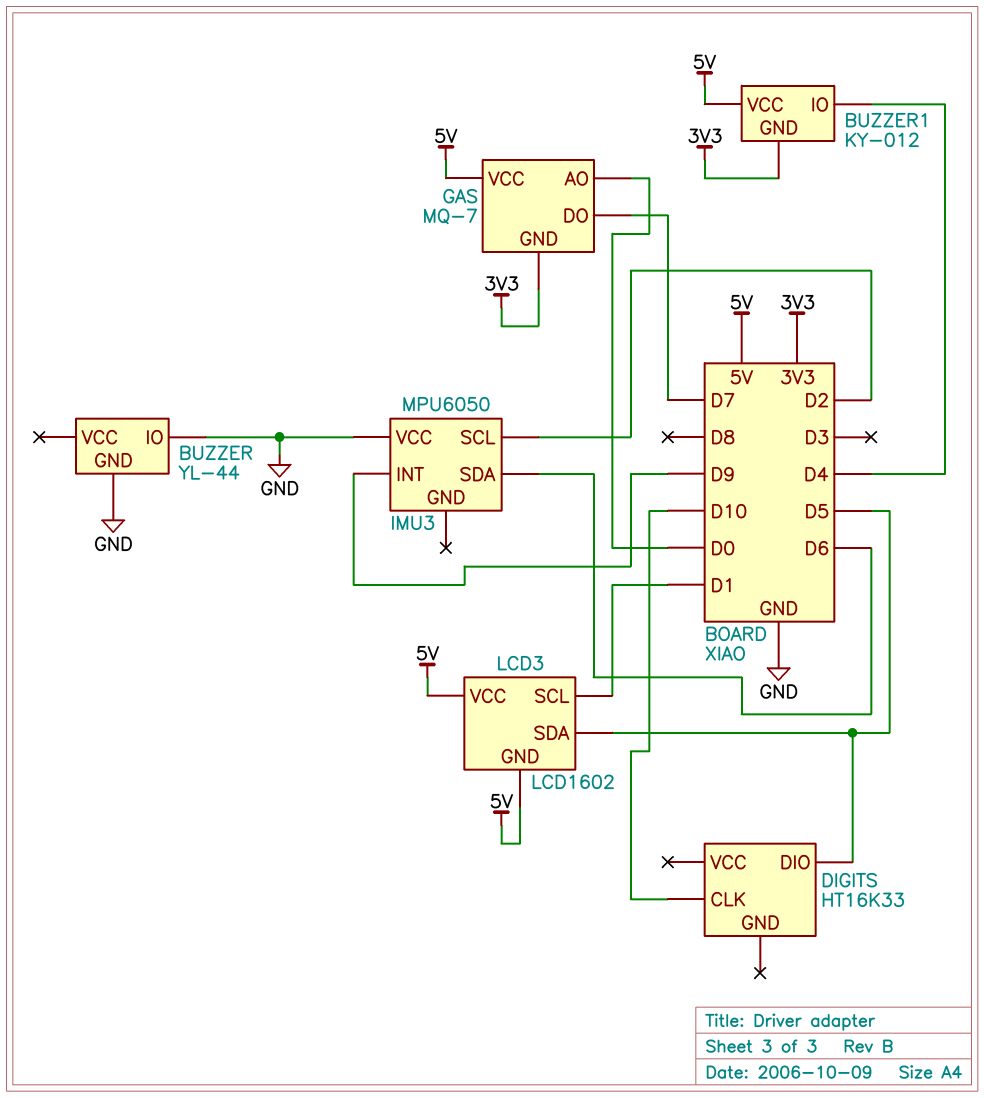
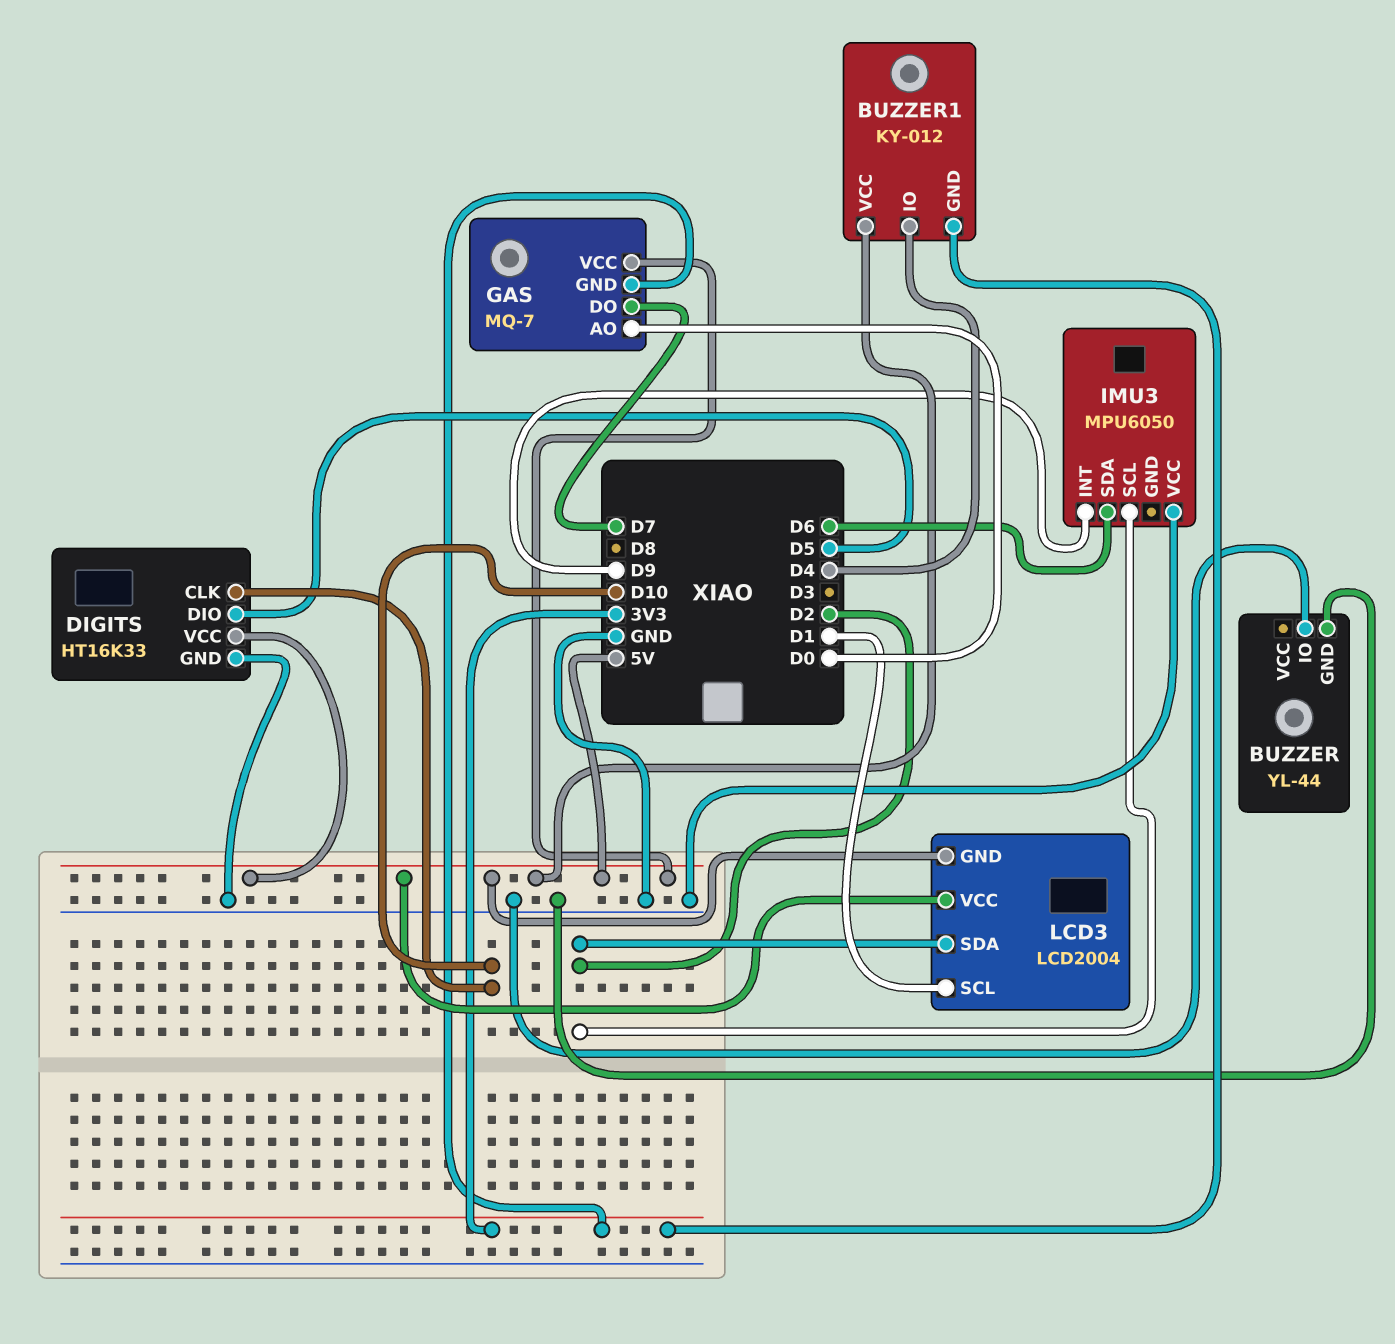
DIGITS pin GND: none -> GND
DIGITS pin VCC: none -> 5V
LCD3: LCD1602 -> LCD2004
LCD3 pin SDA: D5 -> D2

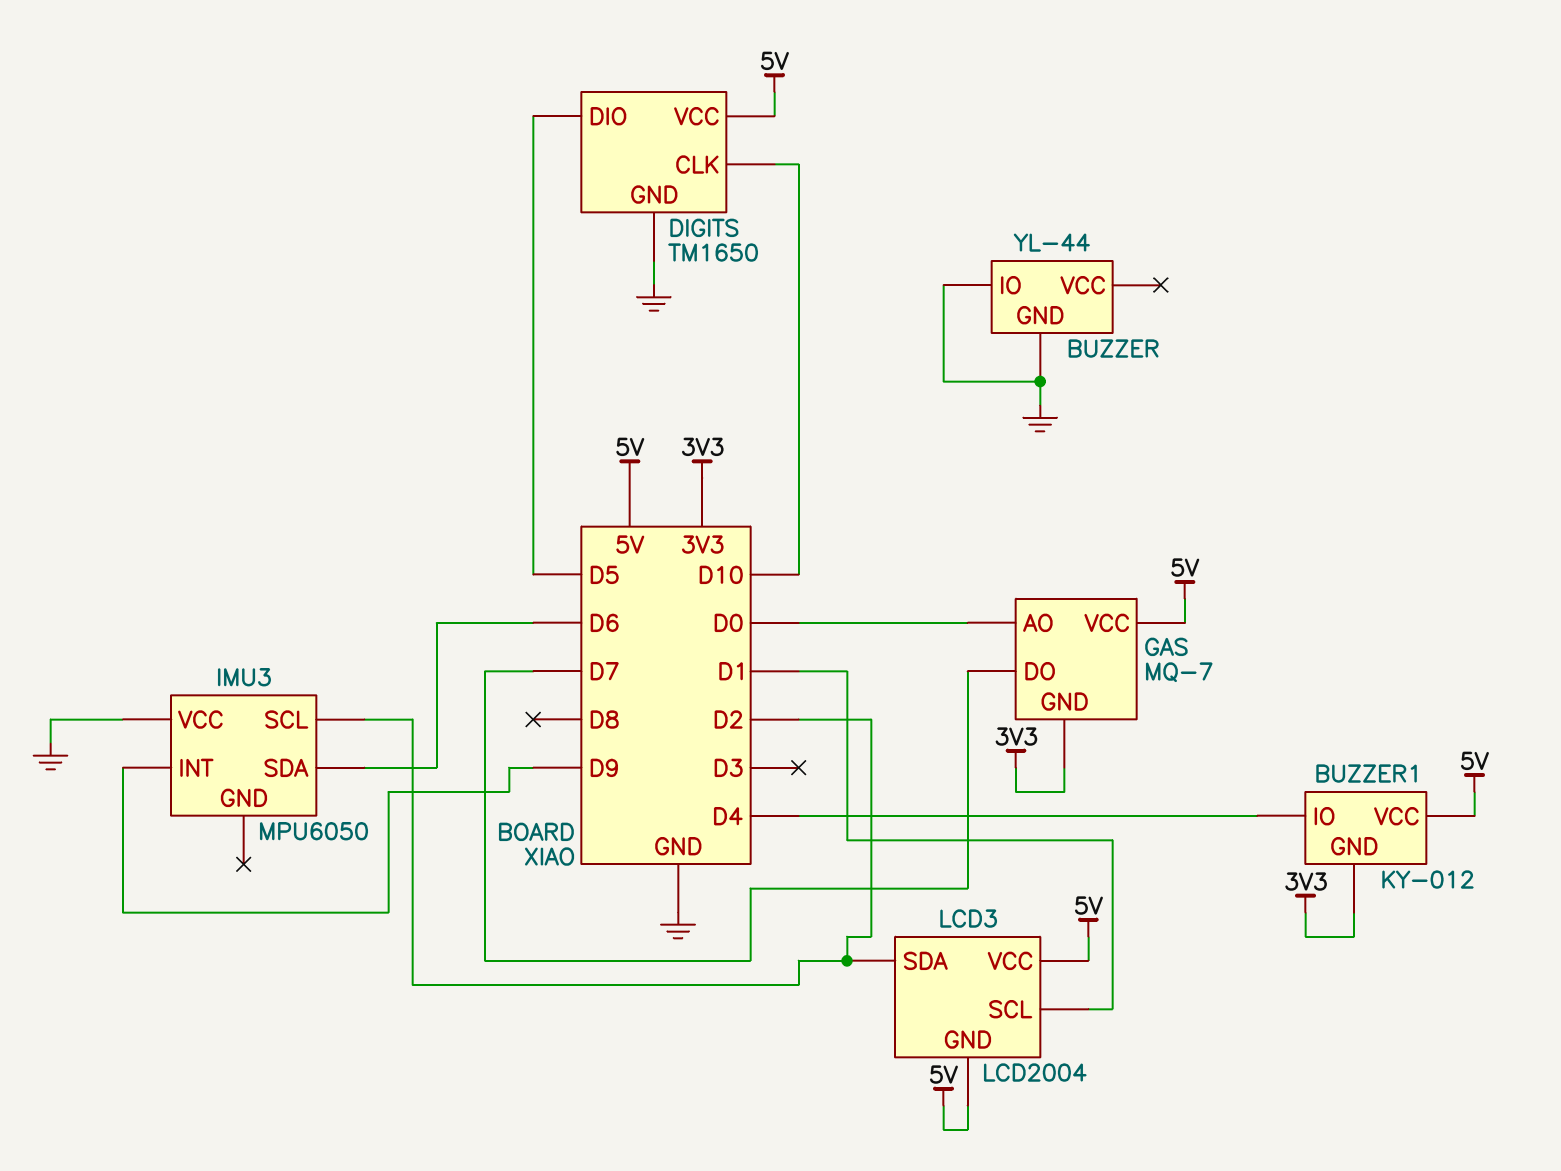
DIGITS: HT16K33 -> TM1650

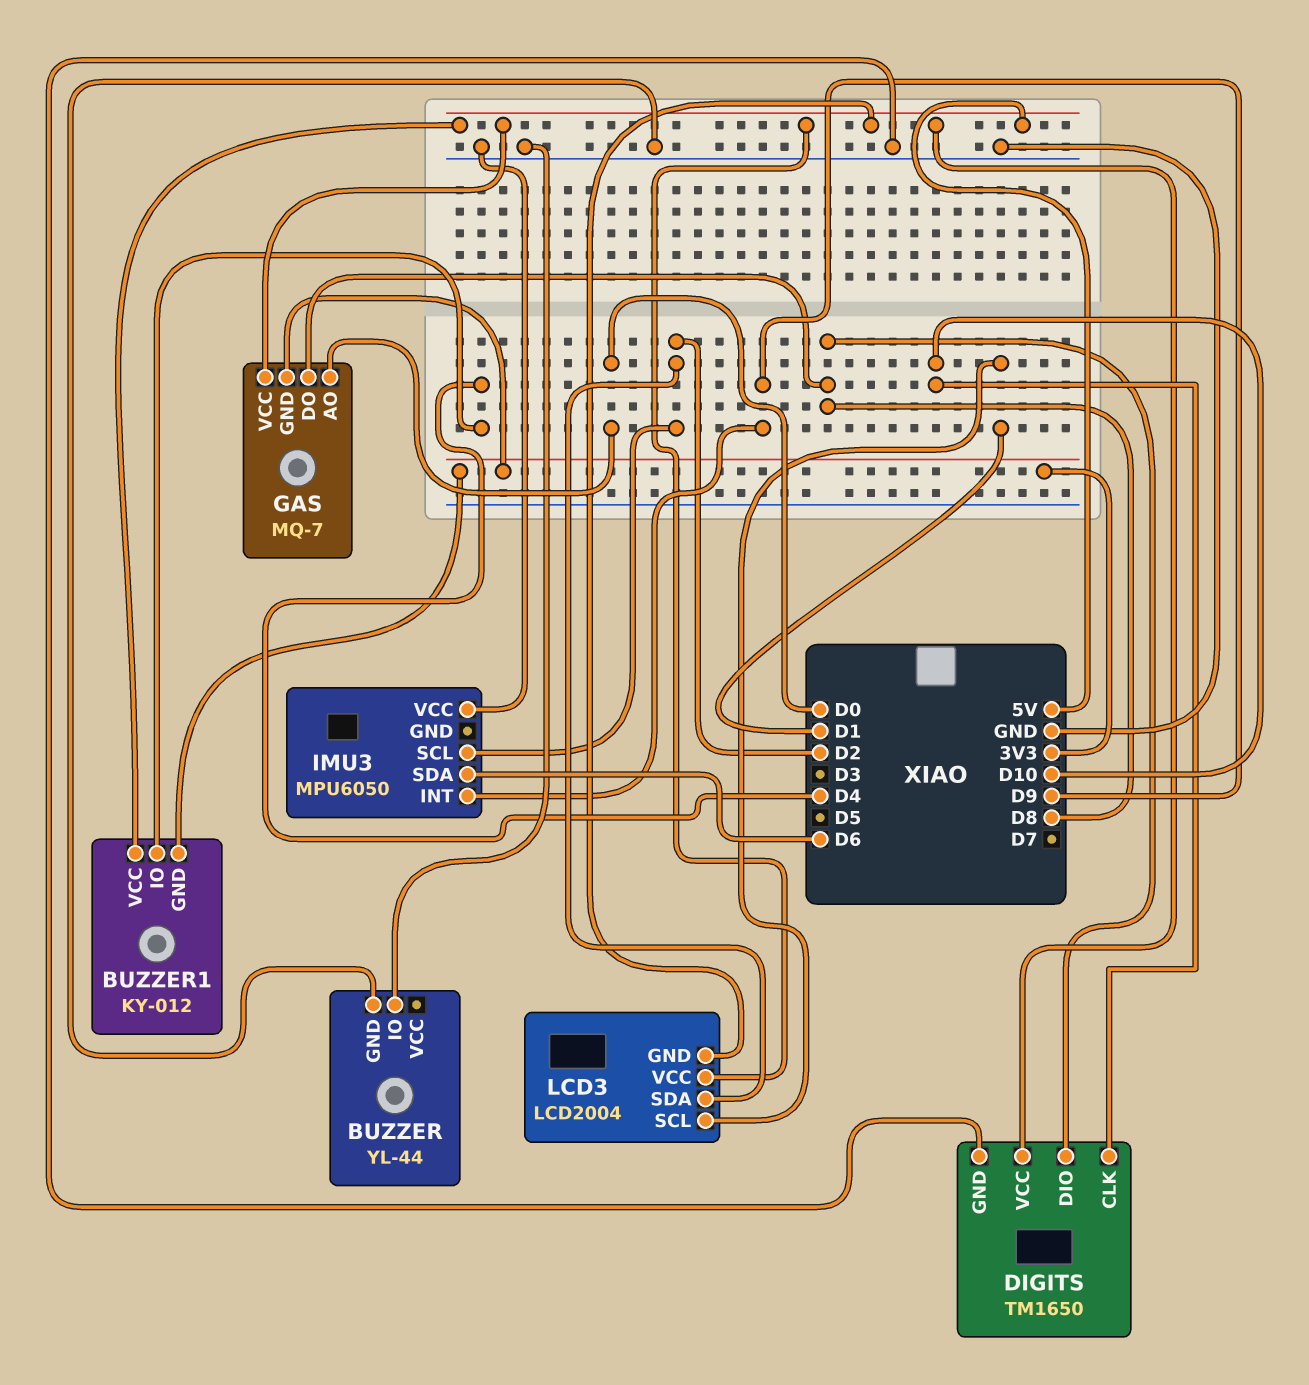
DIGITS pin DIO: D5 -> D8
GAS pin DO: D7 -> D8

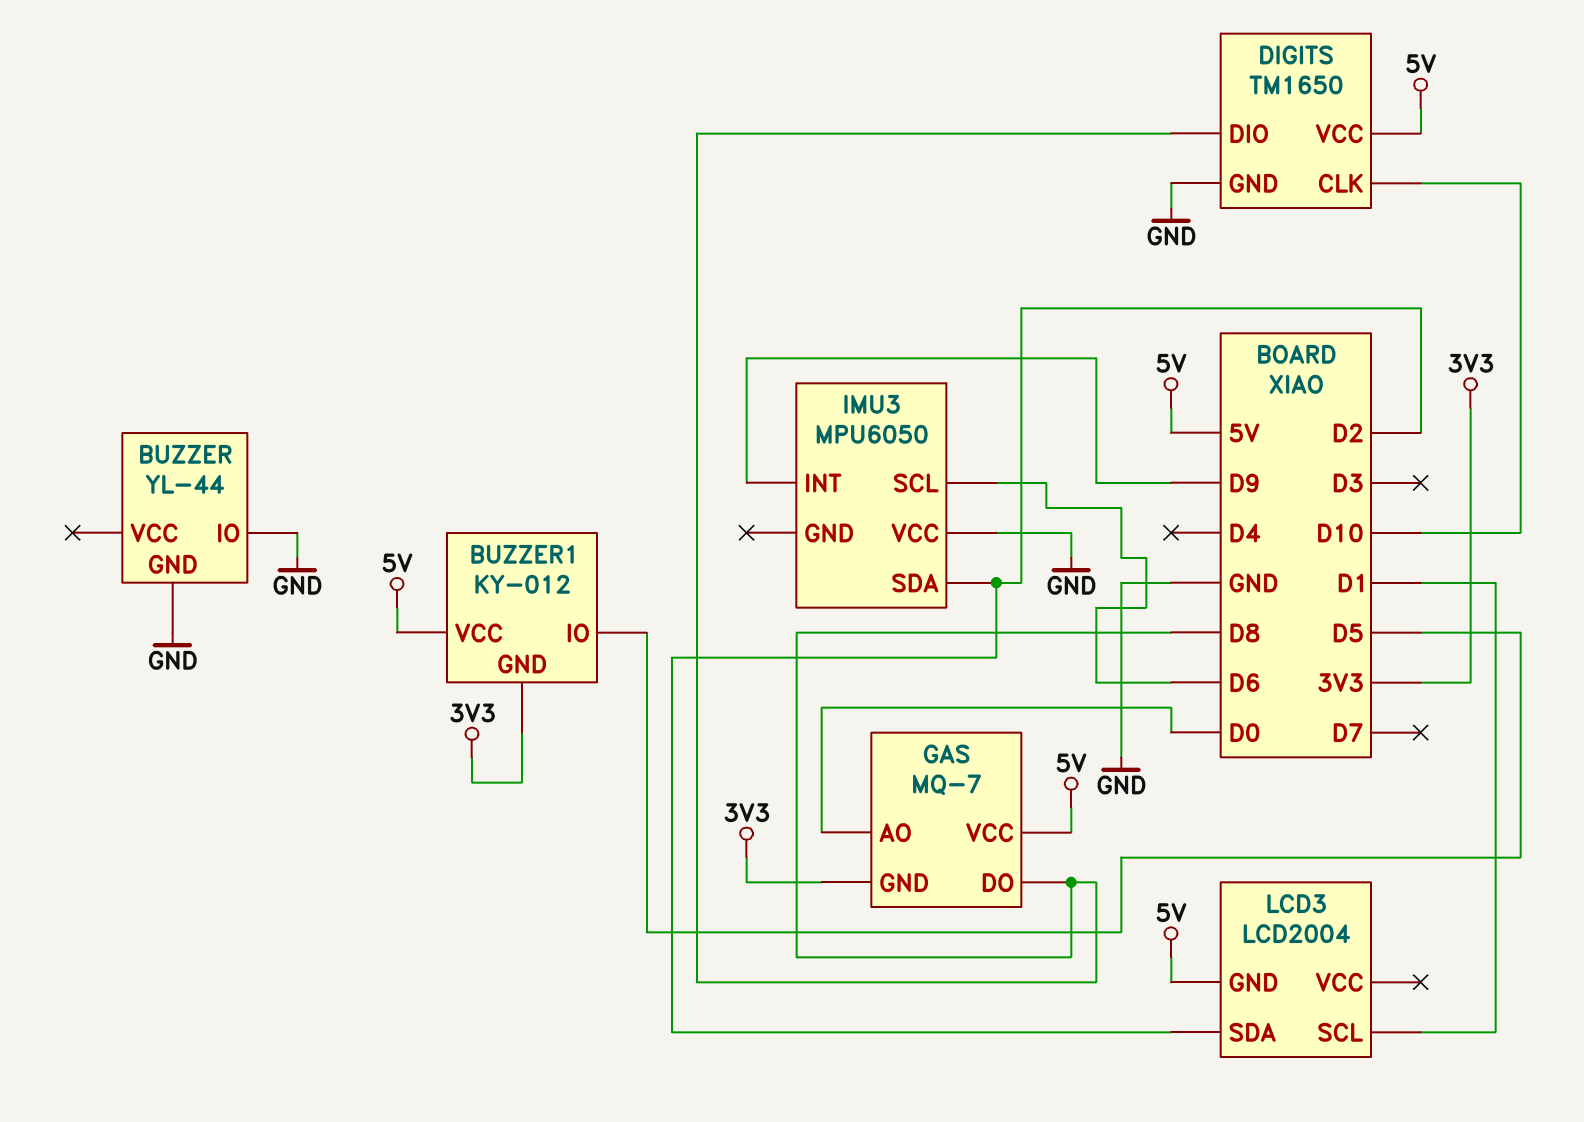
BUZZER1 pin IO: D4 -> D5
IMU3 pin SCL: D2 -> D6
IMU3 pin SDA: D6 -> D2
LCD3 pin VCC: 5V -> none

